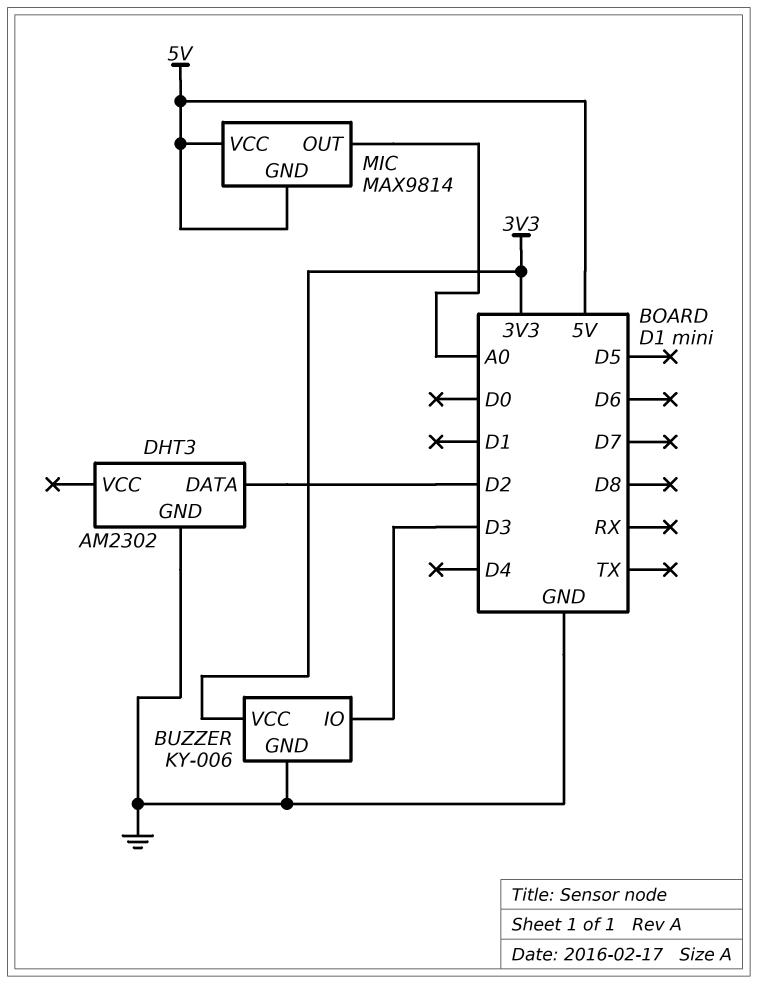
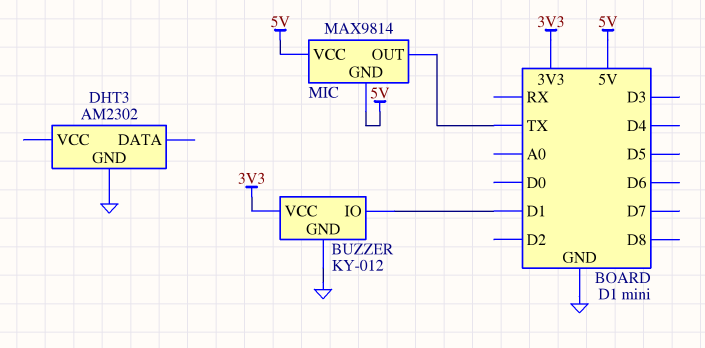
BUZZER: KY-006 -> KY-012
BUZZER pin IO: D3 -> D1
DHT3 pin DATA: D2 -> none
MIC pin OUT: A0 -> TX

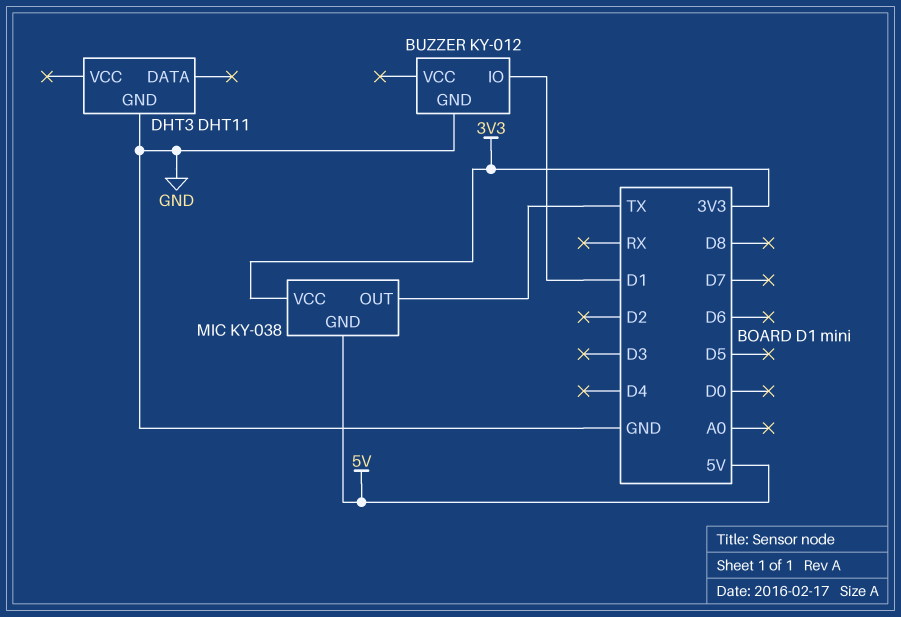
BUZZER pin VCC: 3V3 -> none
DHT3: AM2302 -> DHT11
MIC: MAX9814 -> KY-038
MIC pin VCC: 5V -> 3V3

